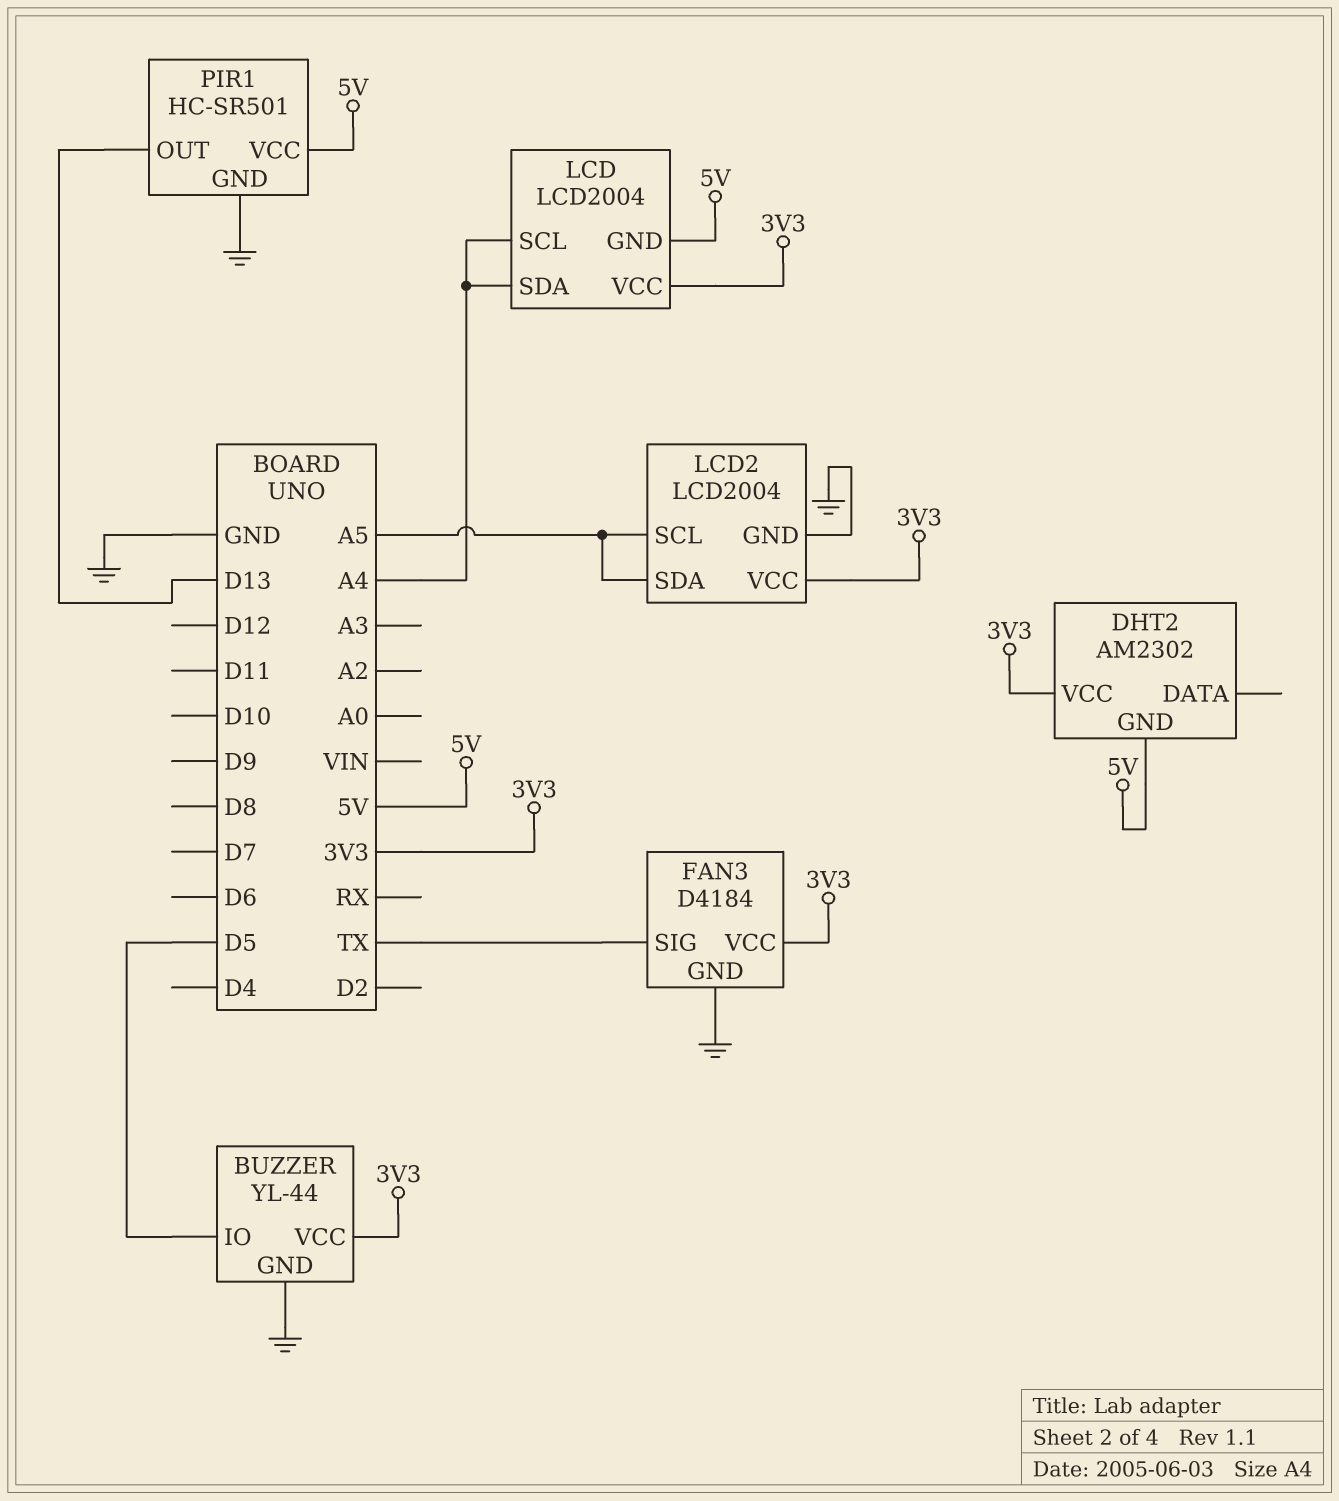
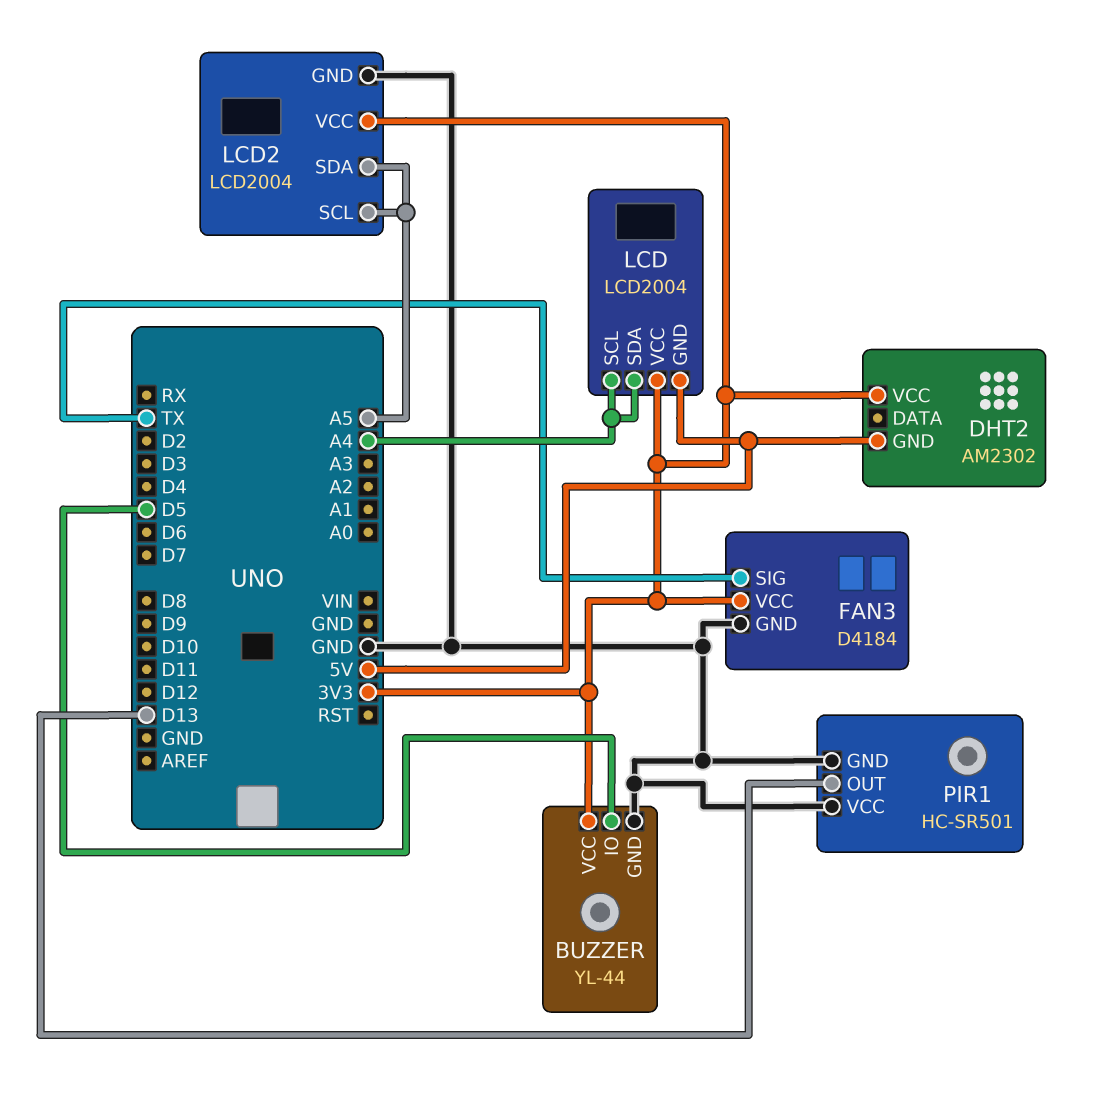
PIR1 pin VCC: 5V -> GND

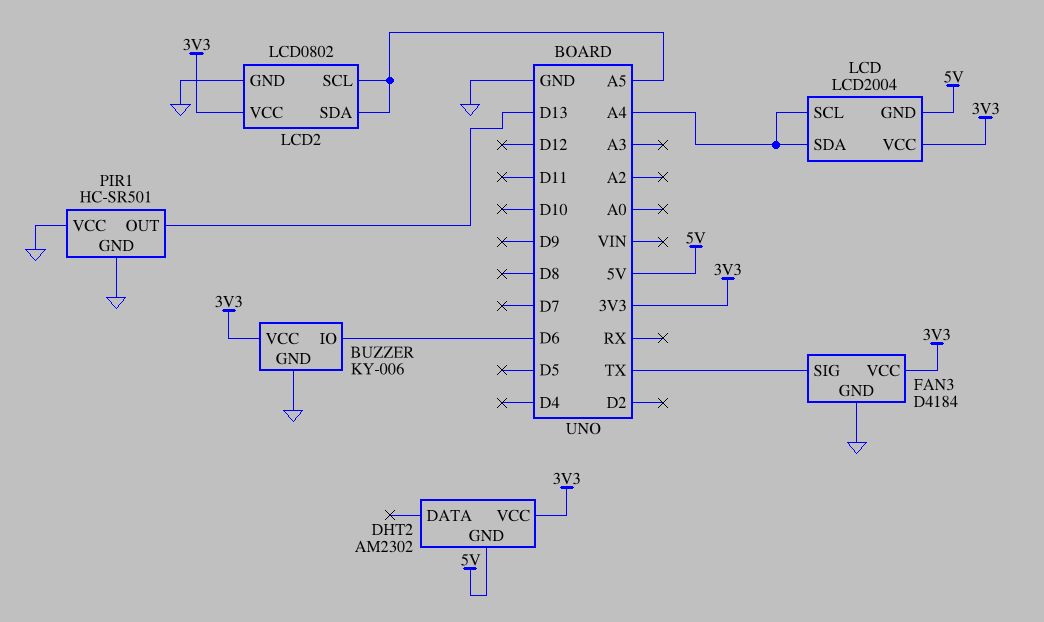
BUZZER: YL-44 -> KY-006
BUZZER pin IO: D5 -> D6
LCD2: LCD2004 -> LCD0802

